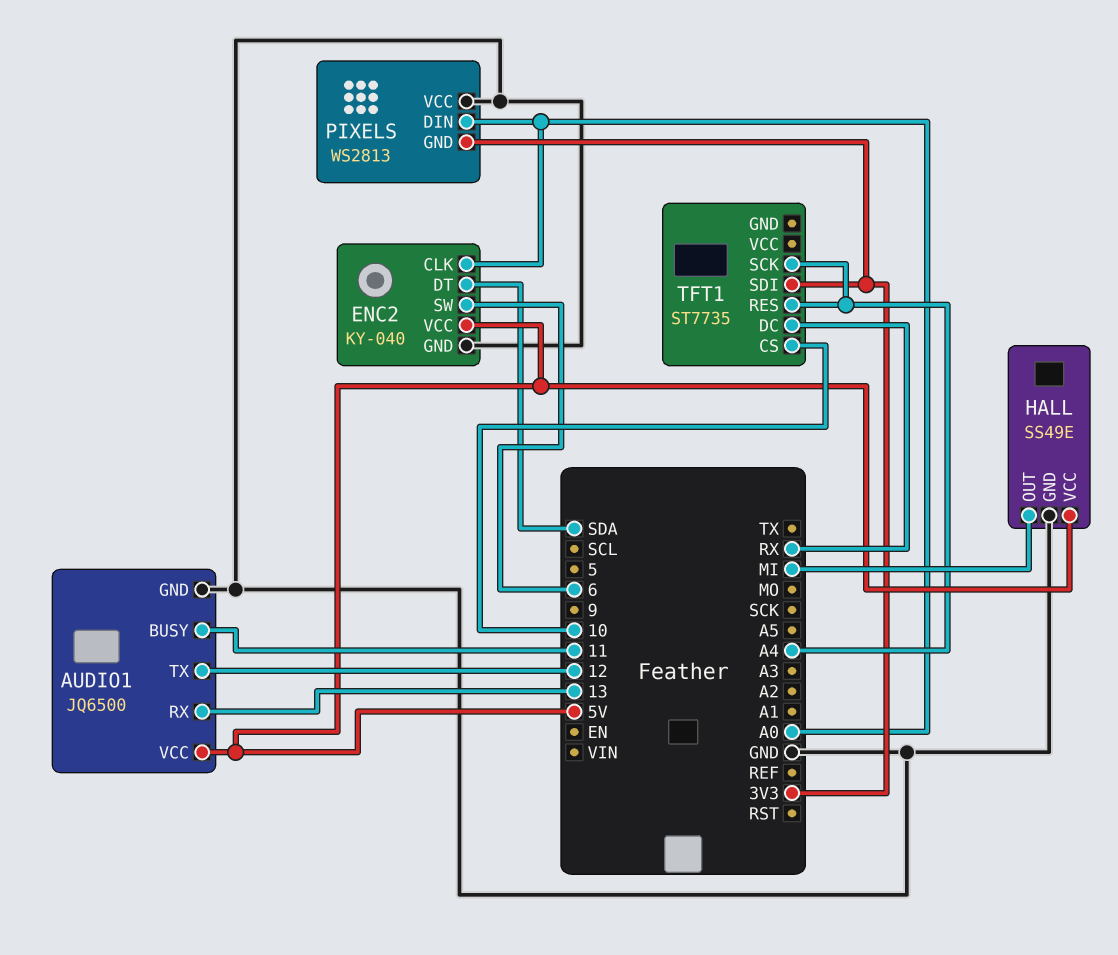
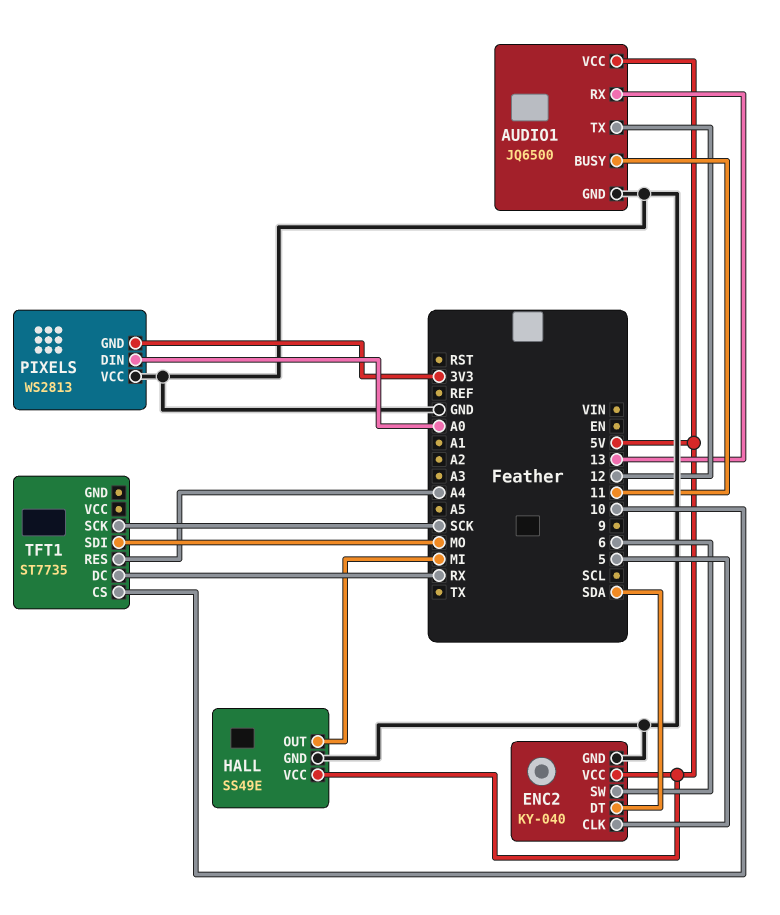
ENC2 pin CLK: A0 -> 5
TFT1 pin SCK: A4 -> SCK
TFT1 pin SDI: 3V3 -> MO

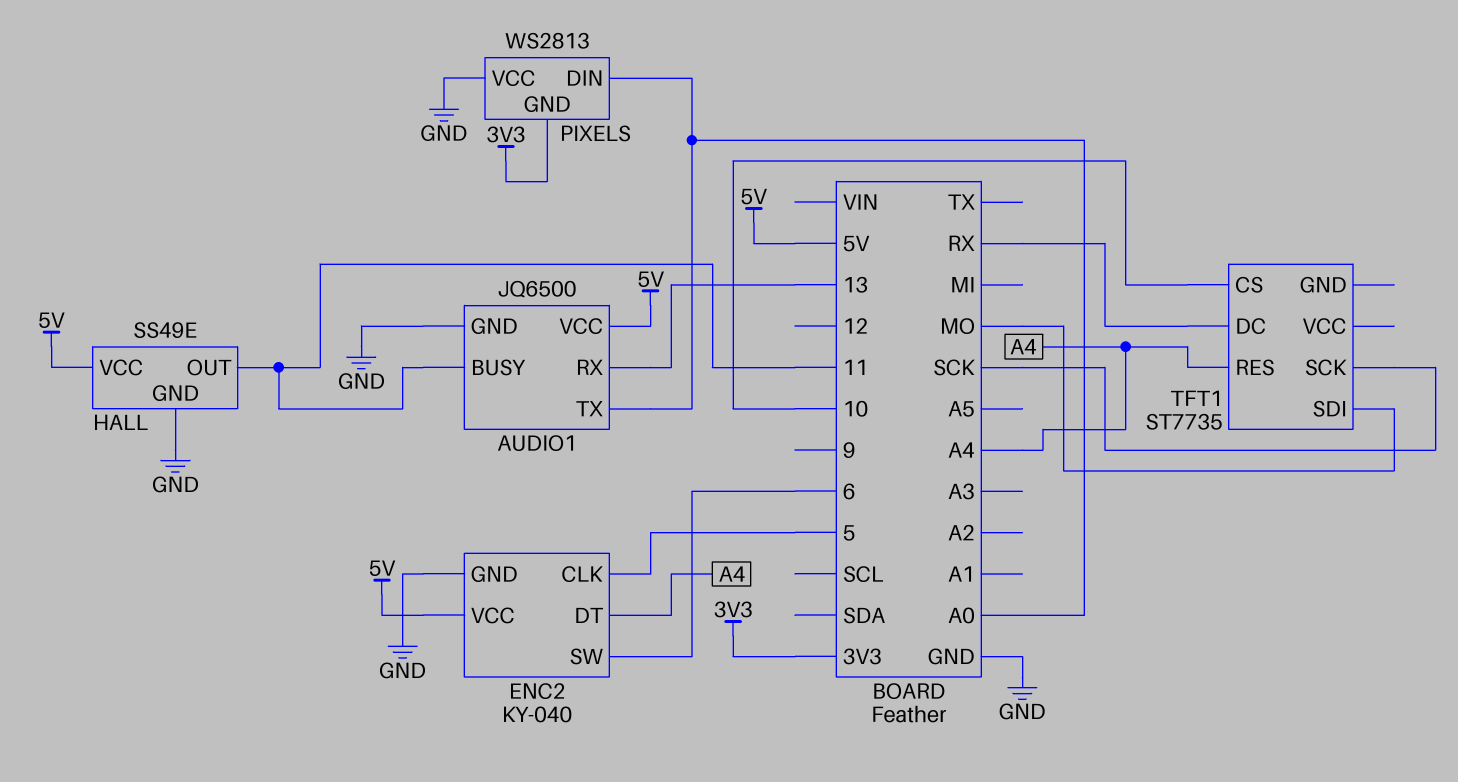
AUDIO1 pin TX: 12 -> A0
ENC2 pin DT: SDA -> A4
HALL pin OUT: MI -> 11

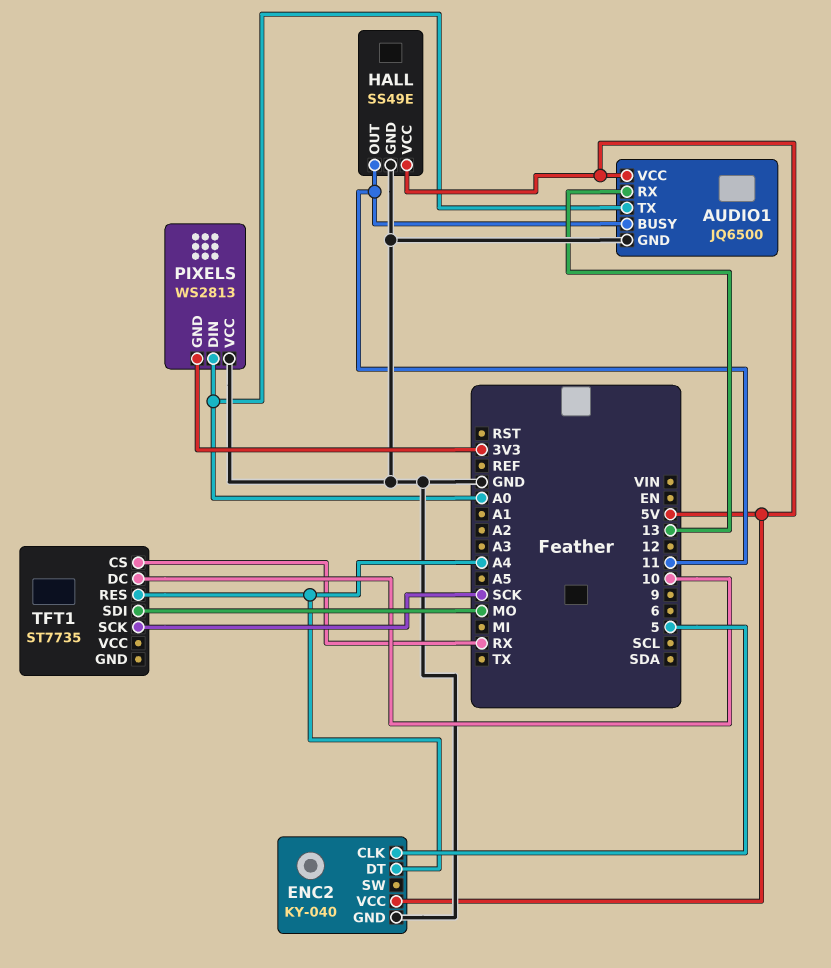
ENC2 pin SW: 6 -> none
TFT1 pin CS: 10 -> RX
TFT1 pin DC: RX -> 10

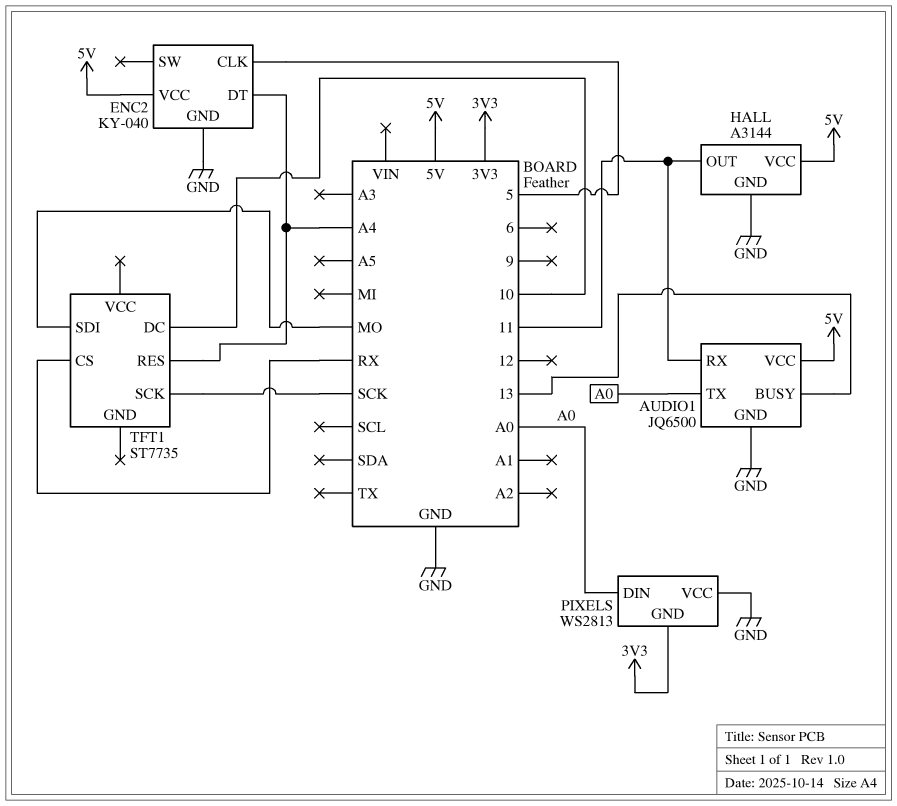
AUDIO1 pin BUSY: 11 -> 13
AUDIO1 pin RX: 13 -> 11
HALL: SS49E -> A3144

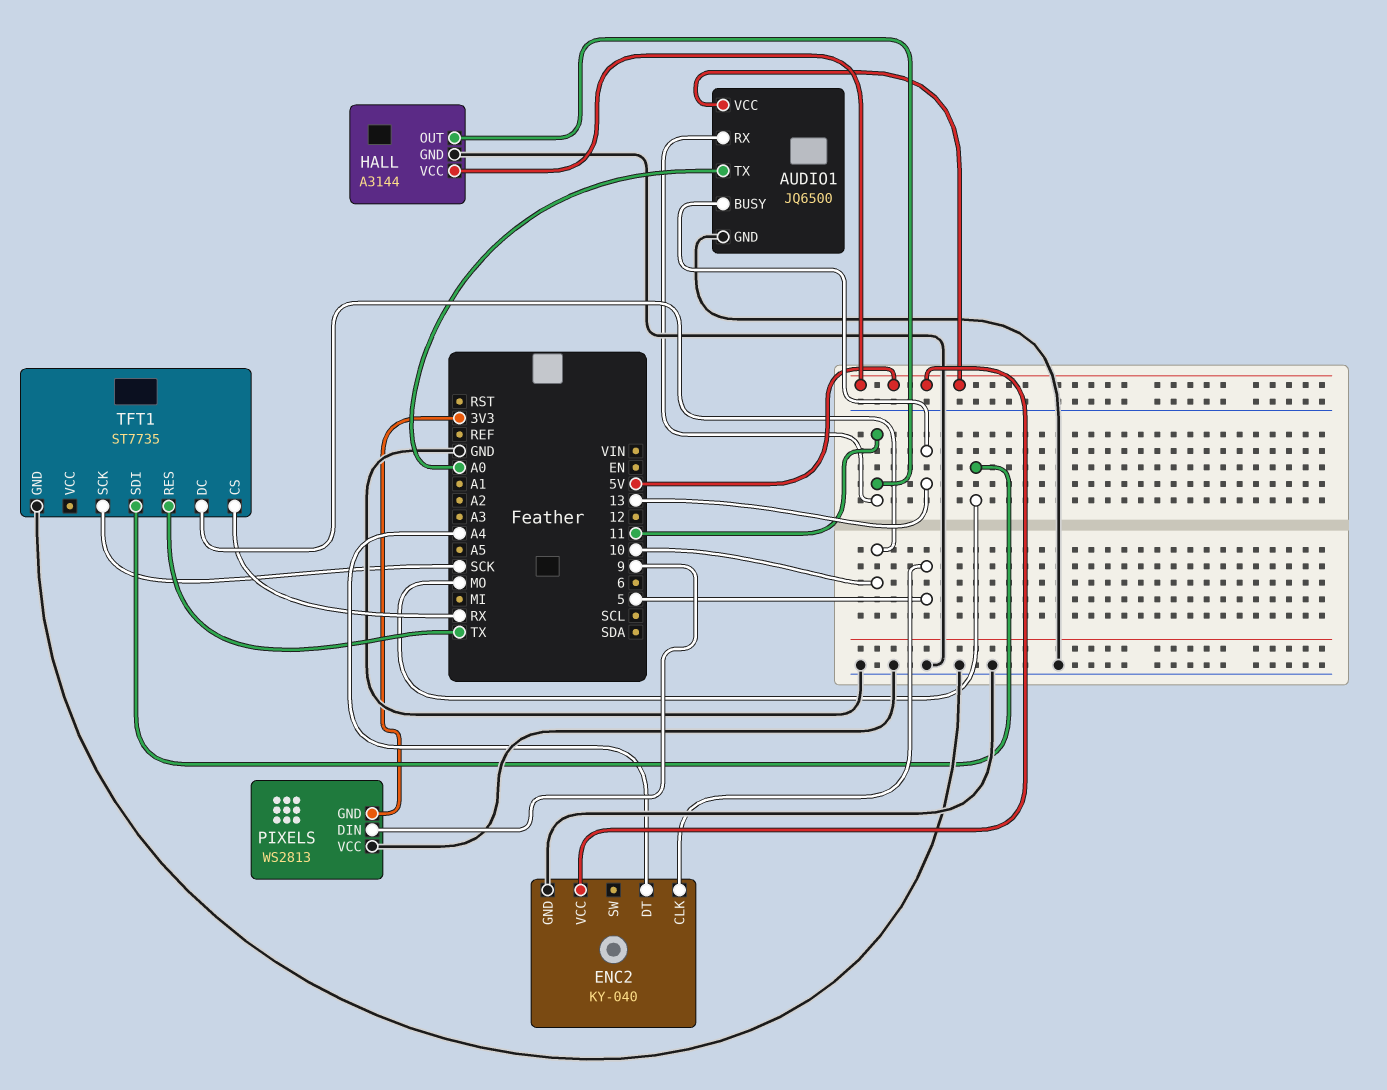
PIXELS pin DIN: A0 -> 9
TFT1 pin GND: none -> GND
TFT1 pin RES: A4 -> TX

